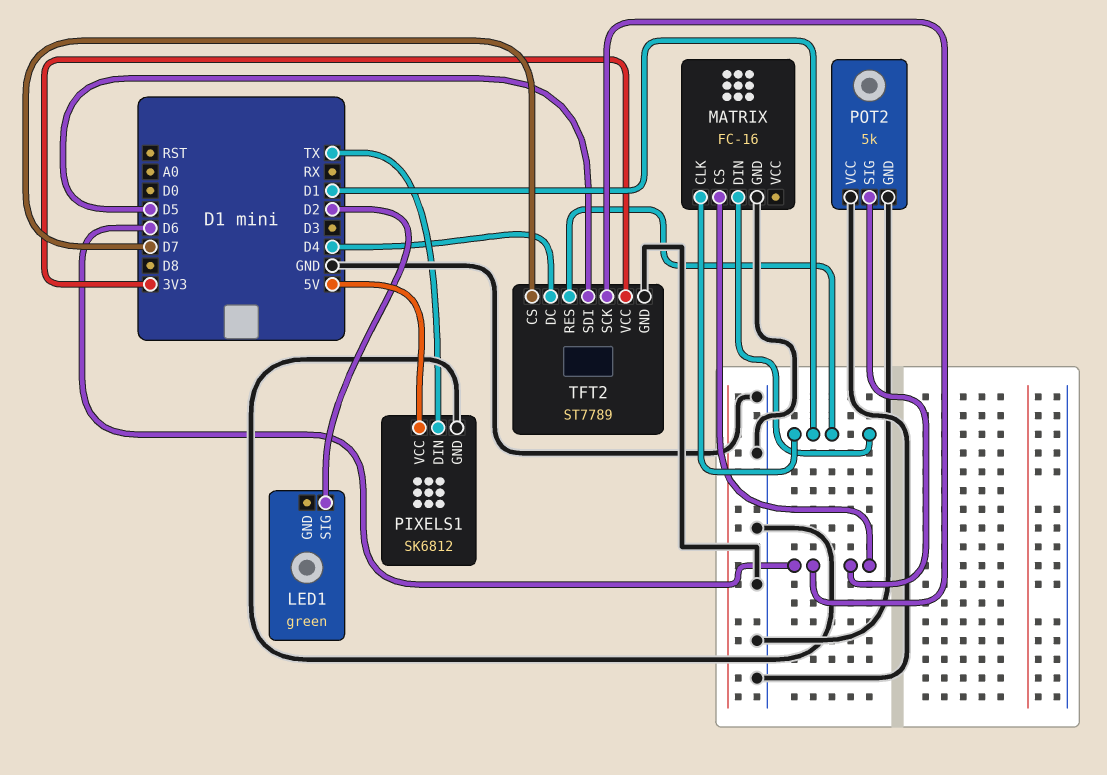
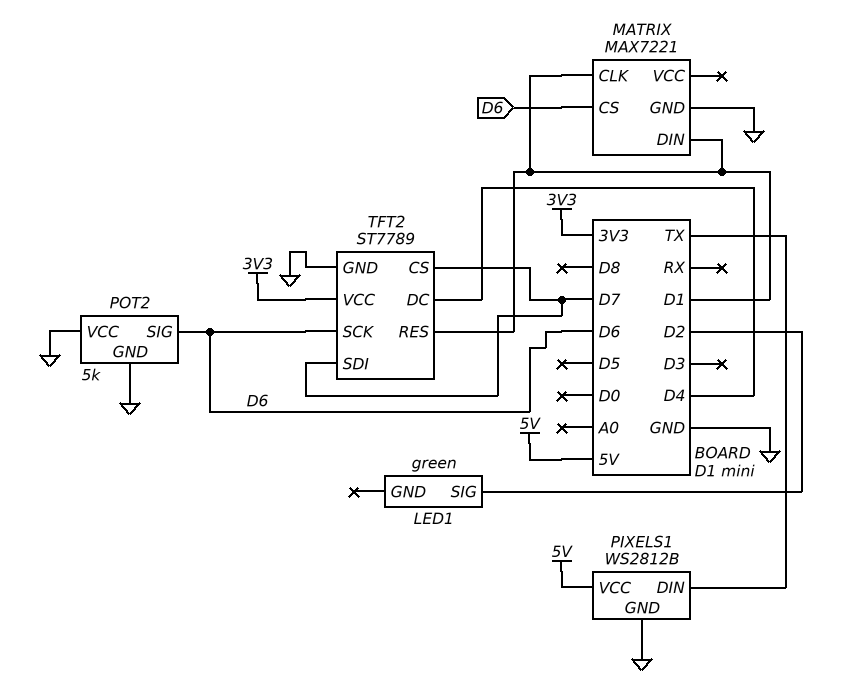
MATRIX: FC-16 -> MAX7221
PIXELS1: SK6812 -> WS2812B
TFT2 pin SDI: D5 -> D7

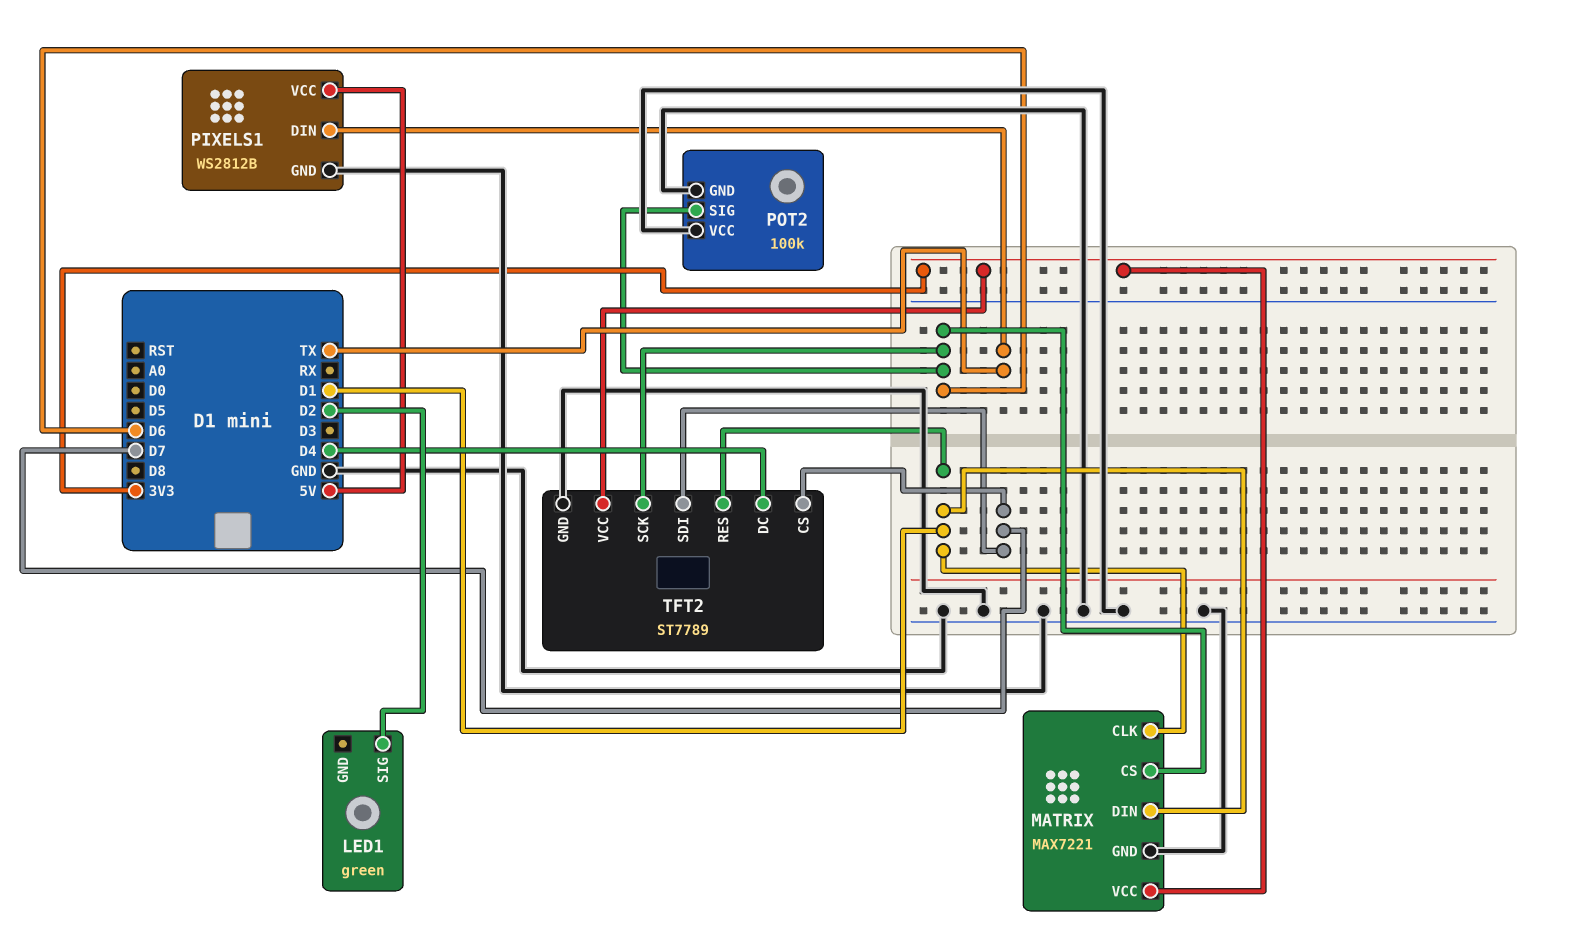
MATRIX pin VCC: none -> 3V3
POT2: 5k -> 100k

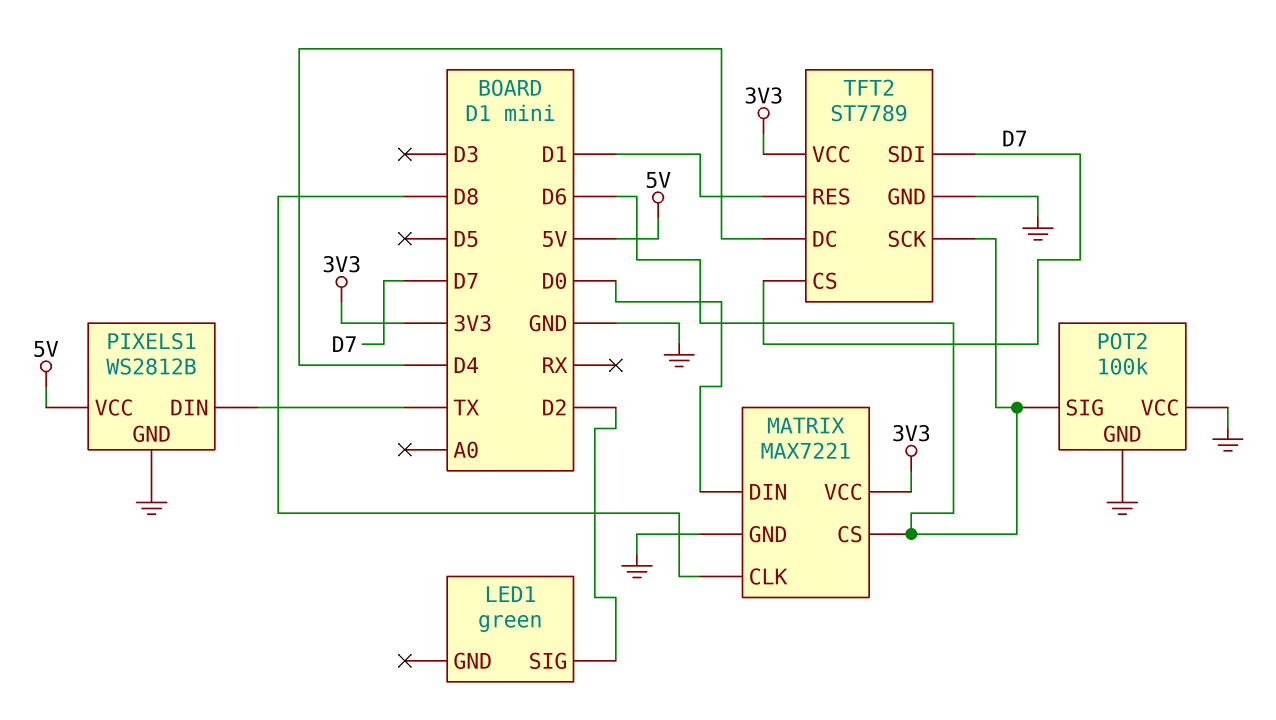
MATRIX pin CLK: D1 -> D8
MATRIX pin DIN: D1 -> D0

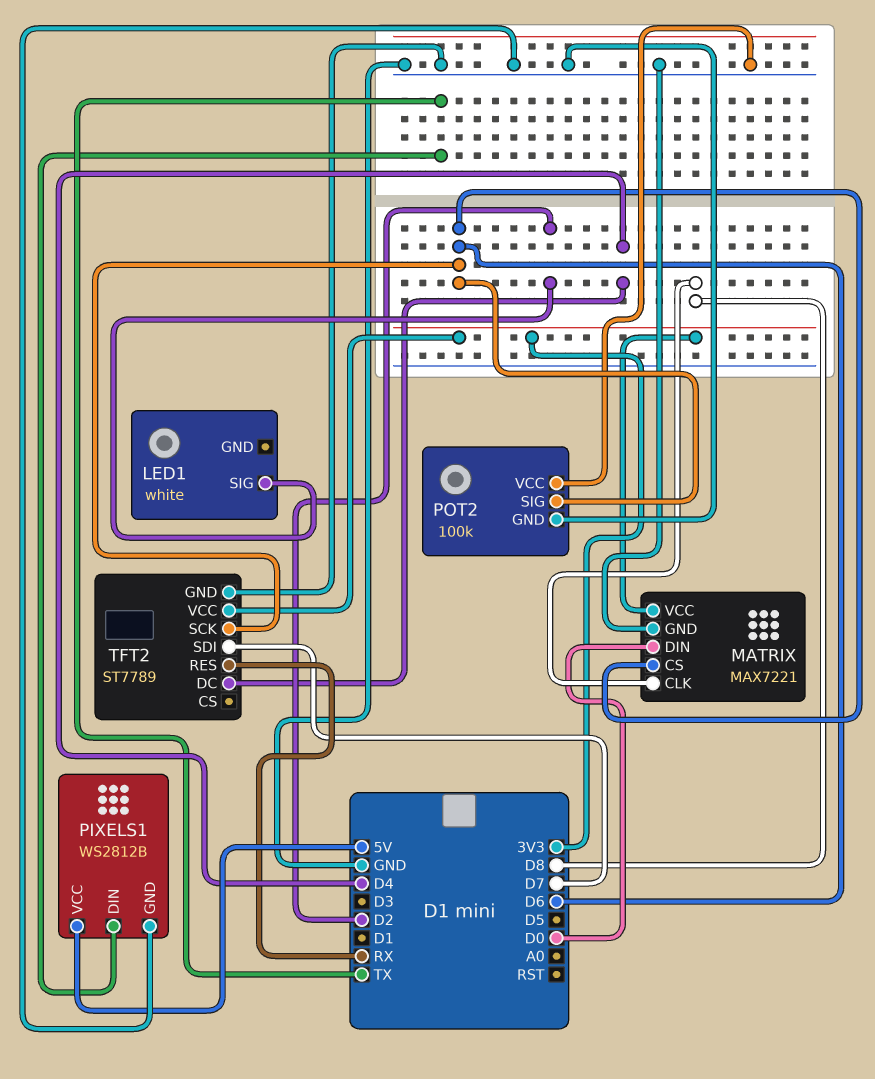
LED1: green -> white
TFT2 pin CS: D7 -> none
TFT2 pin RES: D1 -> RX

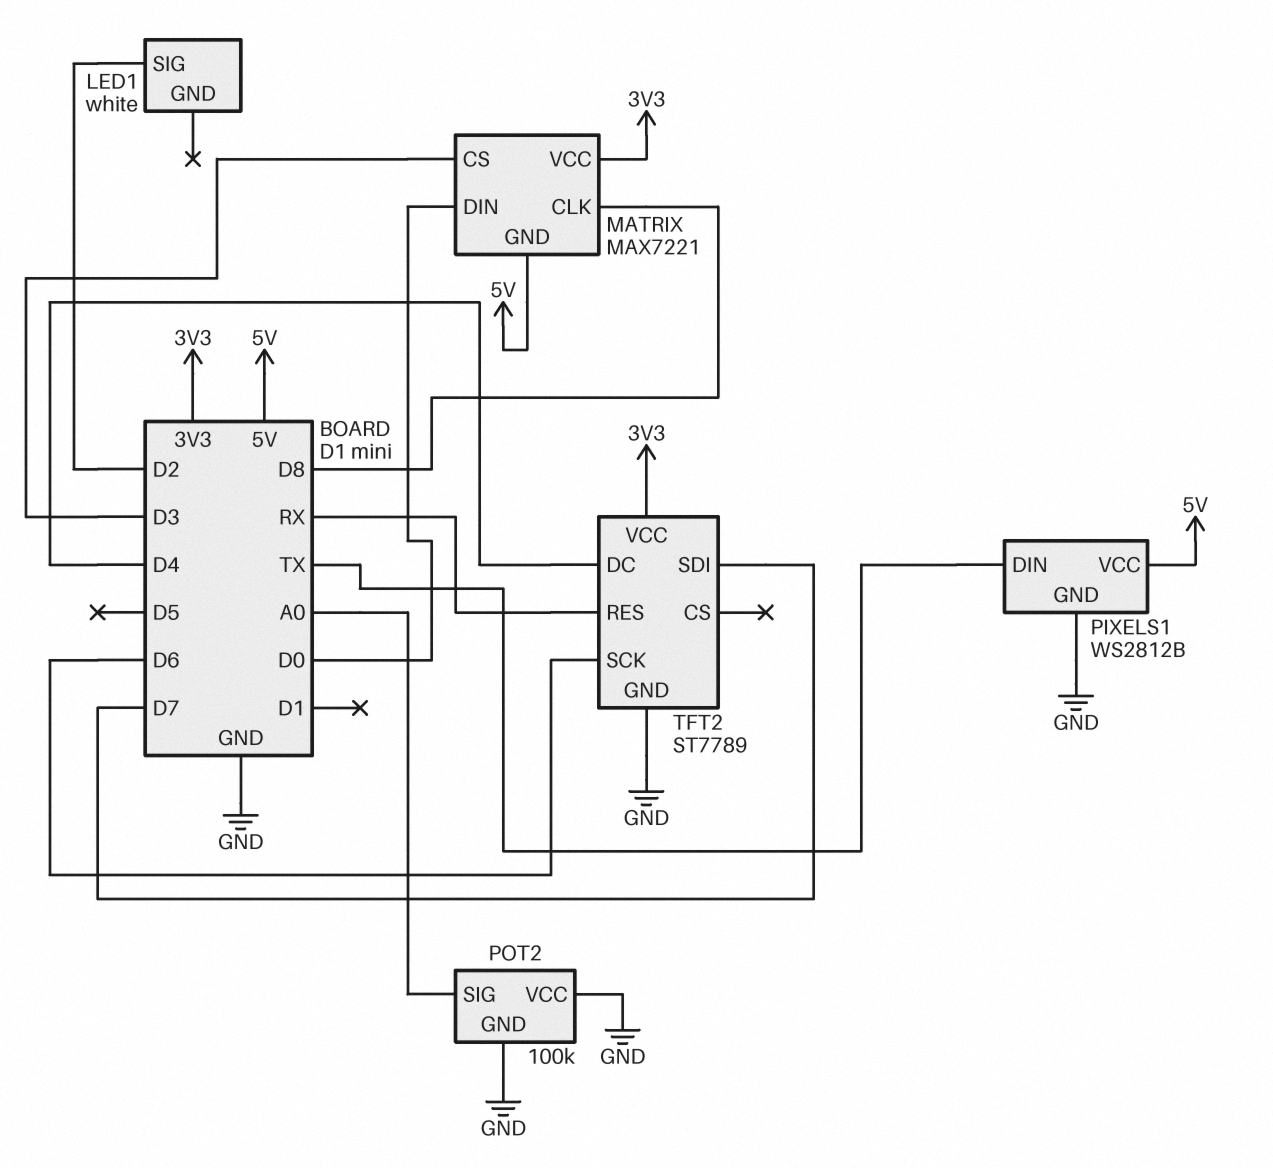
MATRIX pin CS: D6 -> D3
MATRIX pin GND: GND -> 5V
POT2 pin SIG: D6 -> A0

